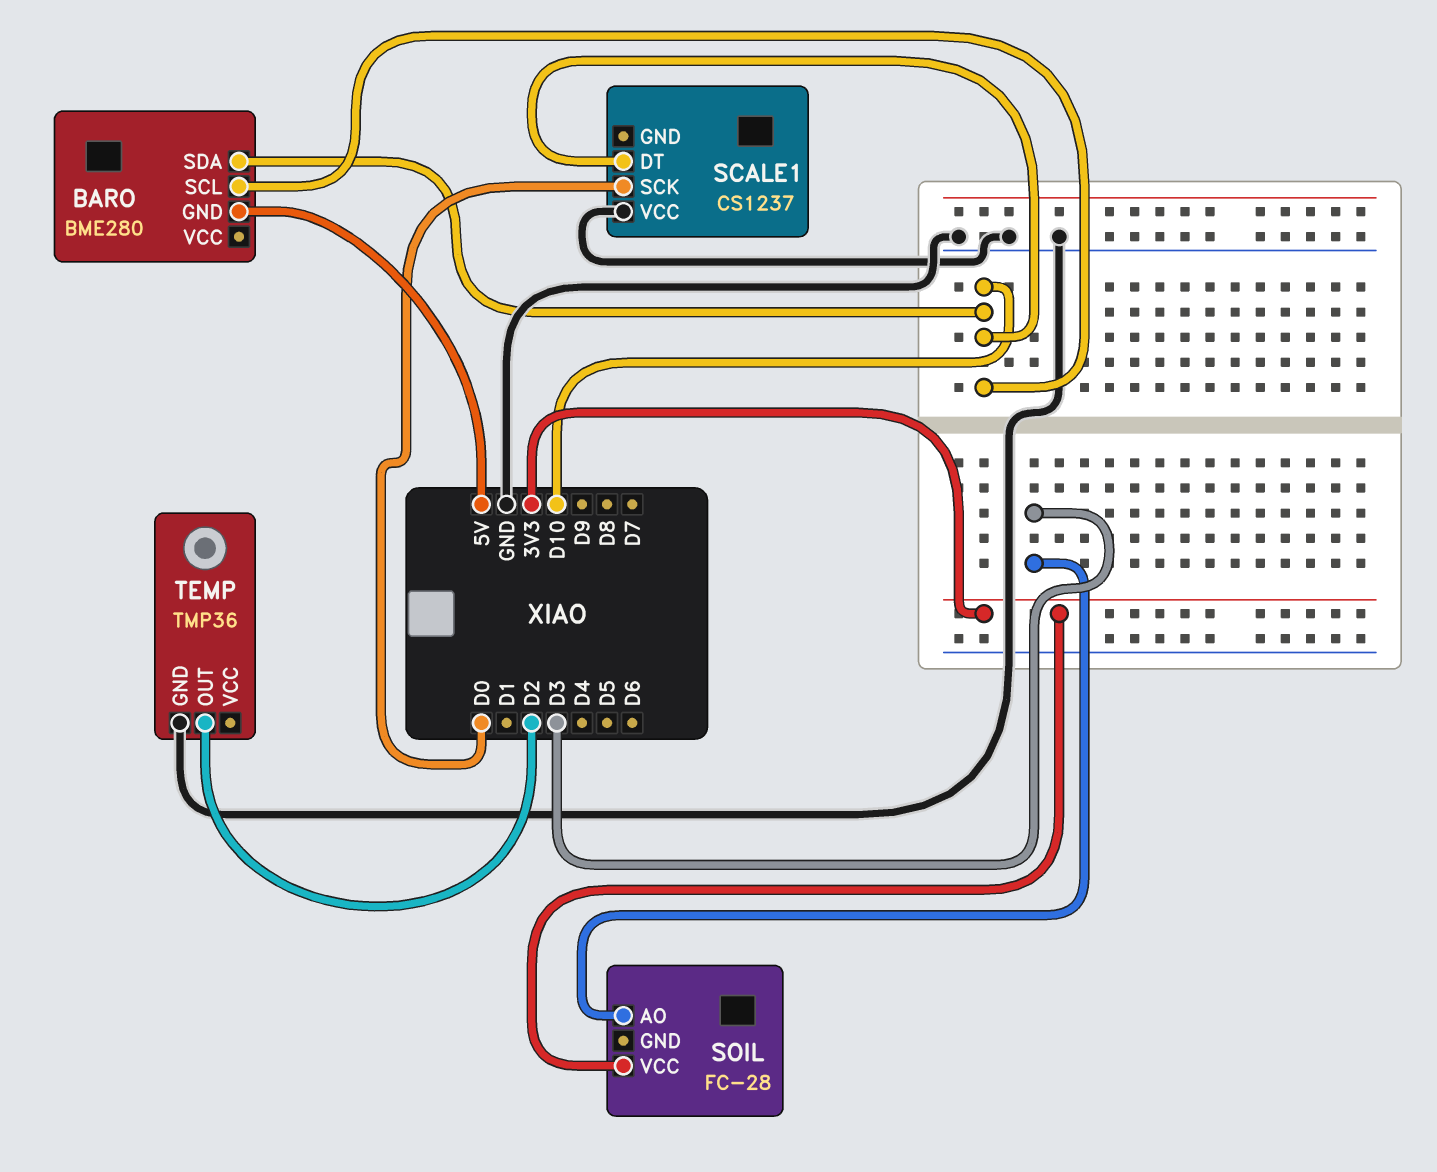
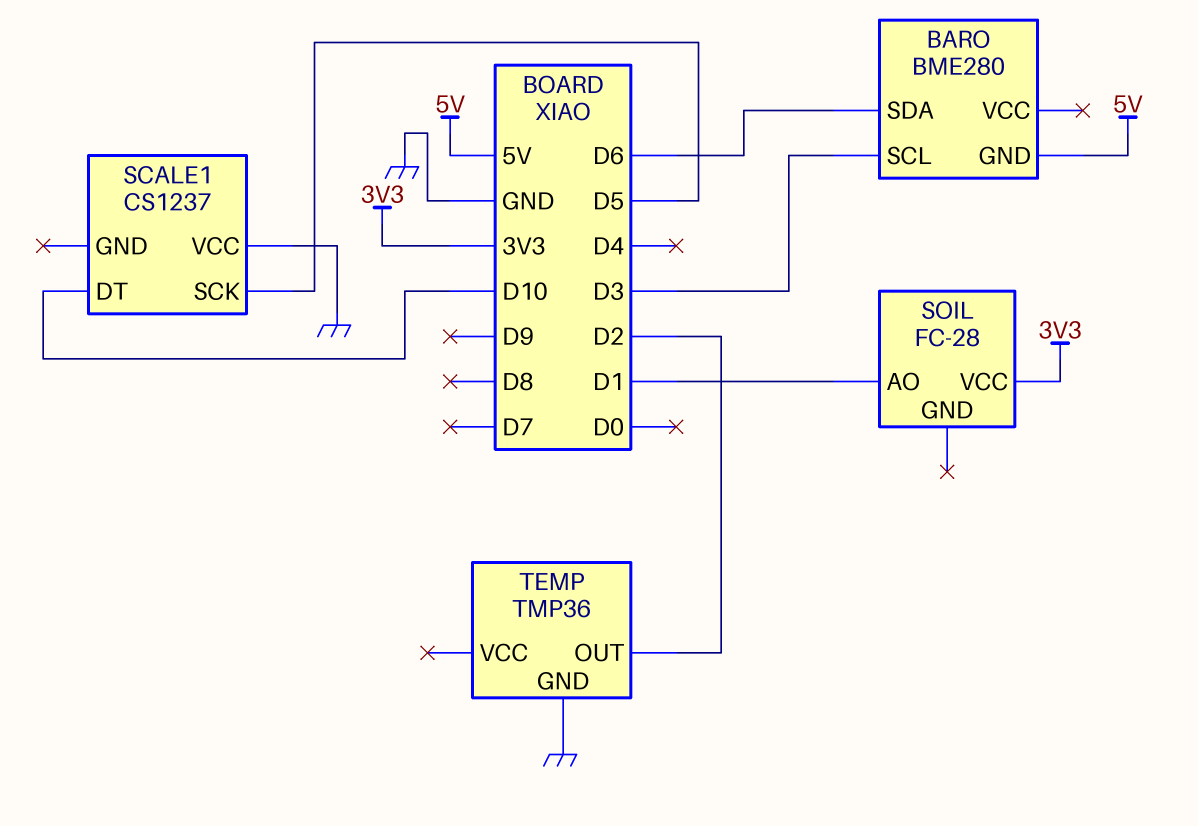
BARO pin SCL: D10 -> D3
BARO pin SDA: D10 -> D6
SCALE1 pin SCK: D0 -> D5
SOIL pin AO: D3 -> D1

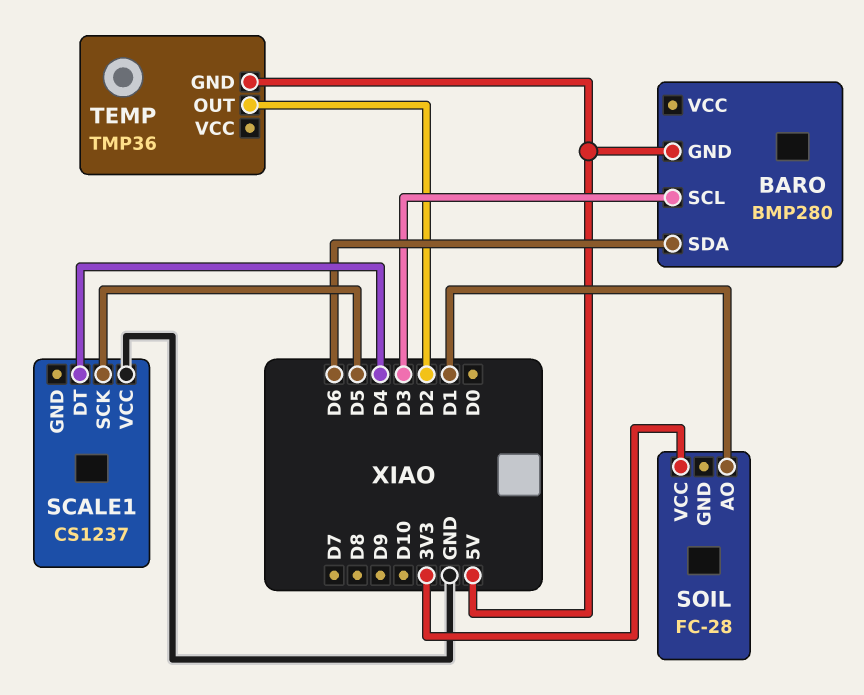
BARO: BME280 -> BMP280
SCALE1 pin DT: D10 -> D4
TEMP pin GND: GND -> 5V

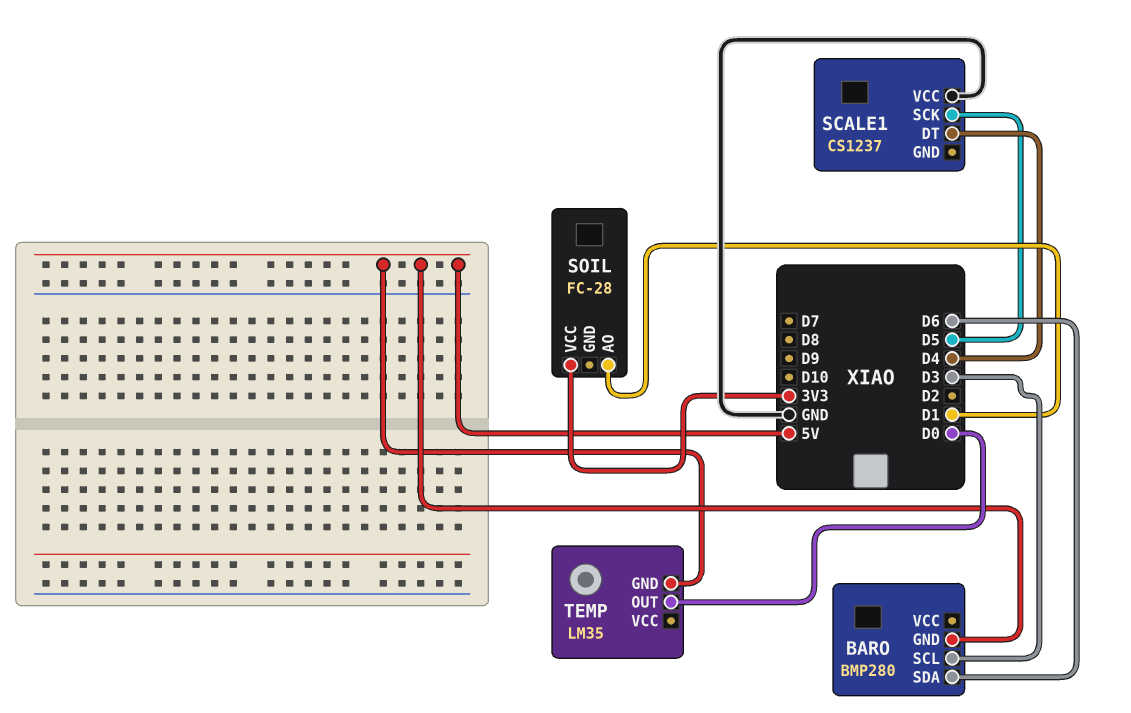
TEMP: TMP36 -> LM35
TEMP pin OUT: D2 -> D0

